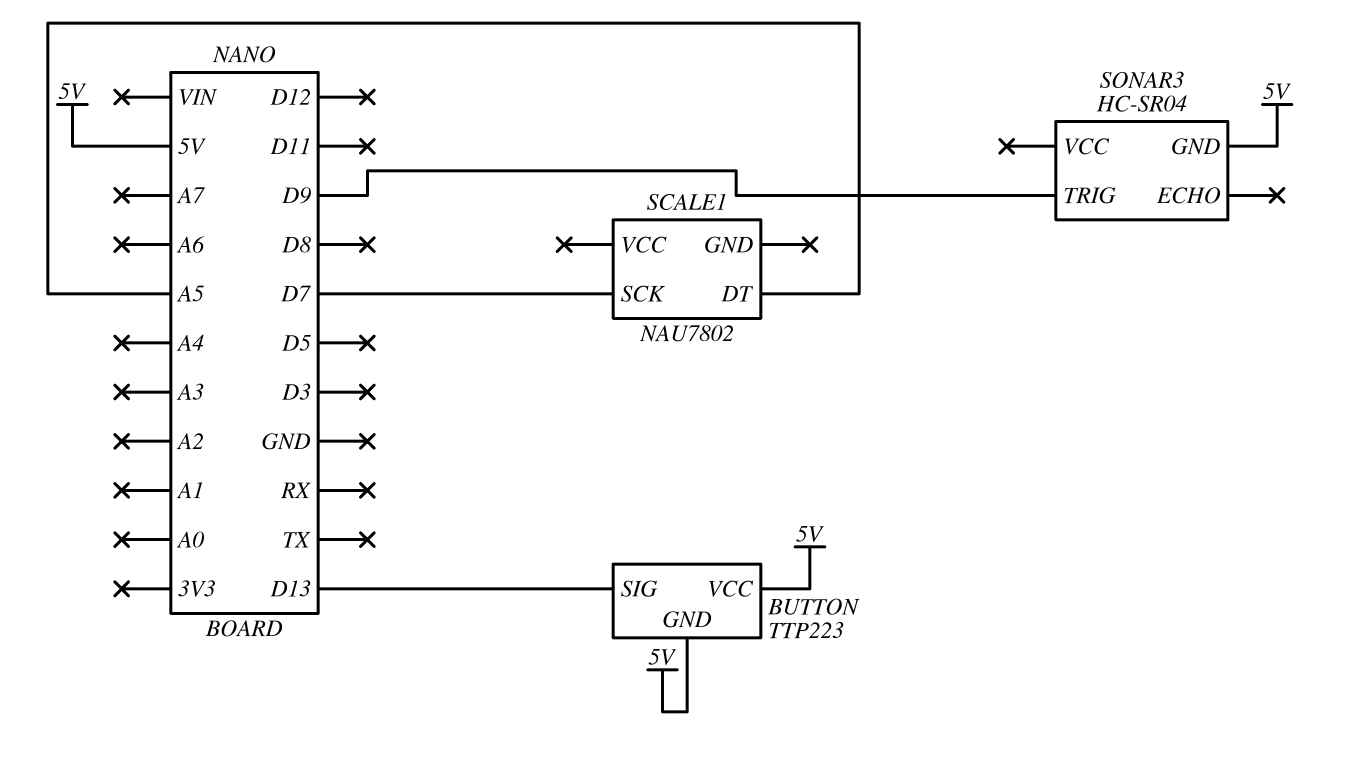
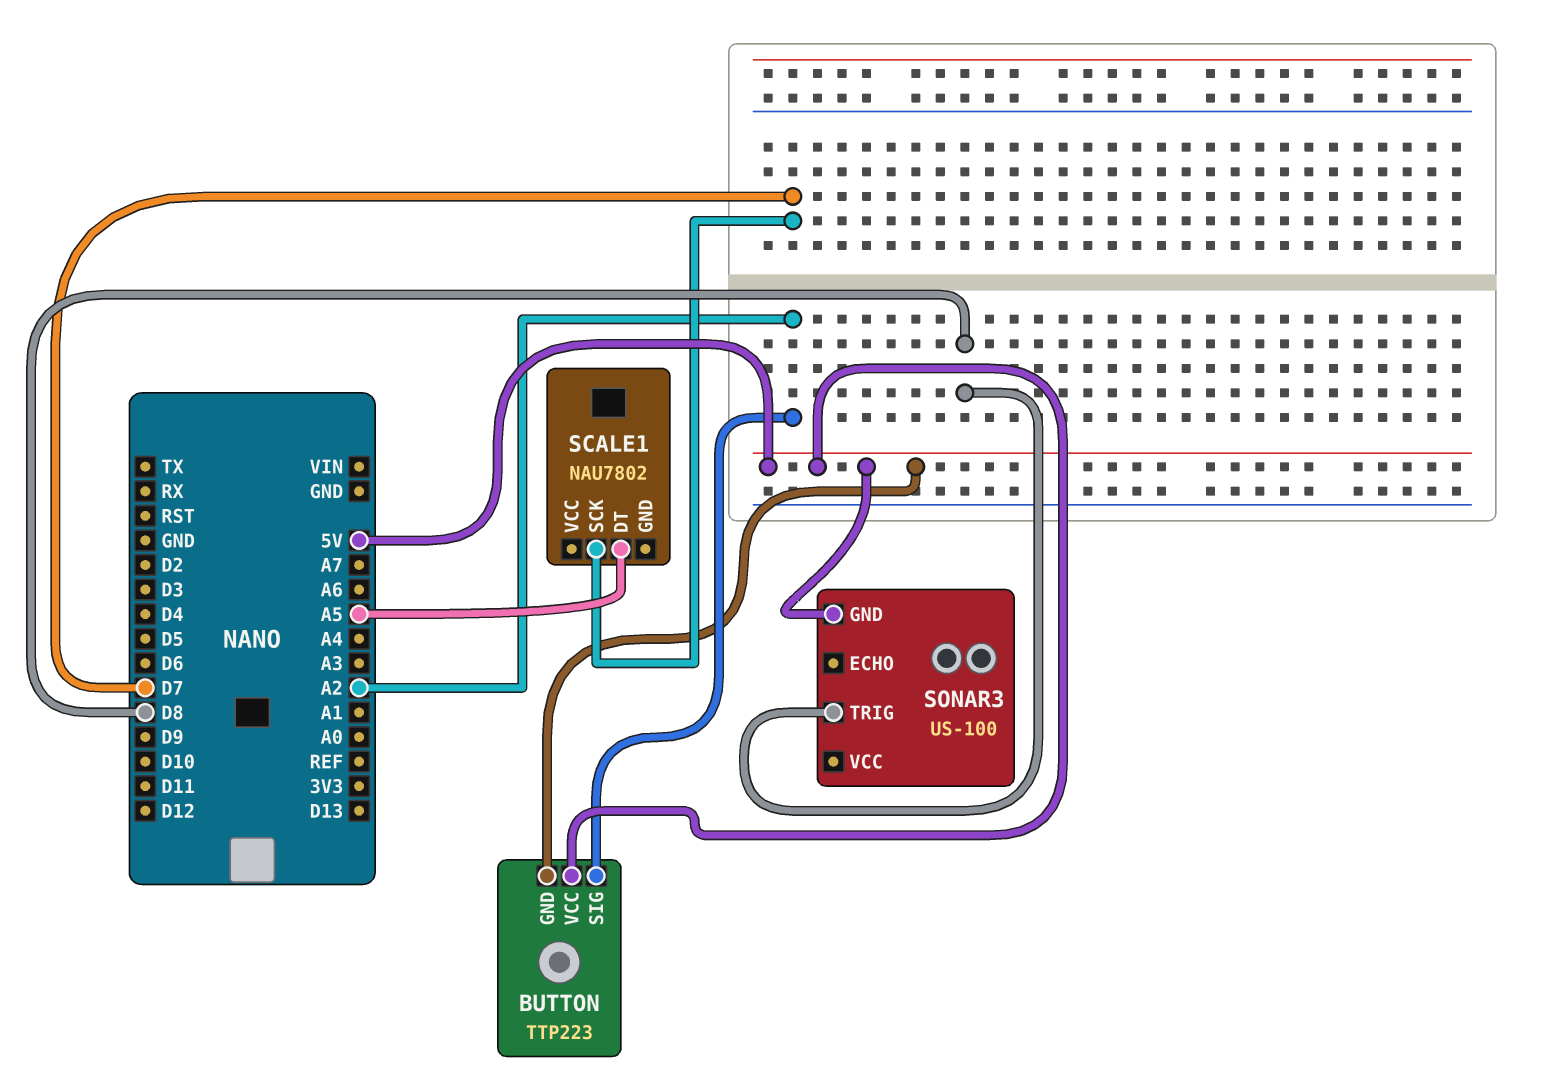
BUTTON pin SIG: D13 -> A2
SONAR3: HC-SR04 -> US-100
SONAR3 pin TRIG: D9 -> D8

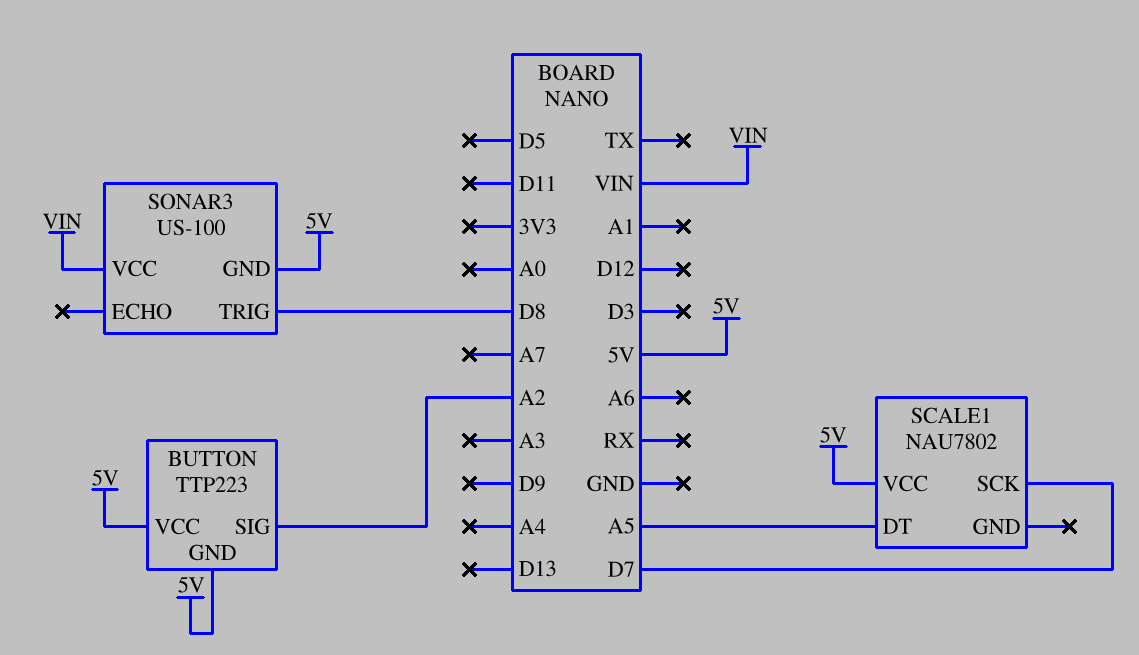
SCALE1 pin VCC: none -> 5V
SONAR3 pin VCC: none -> VIN

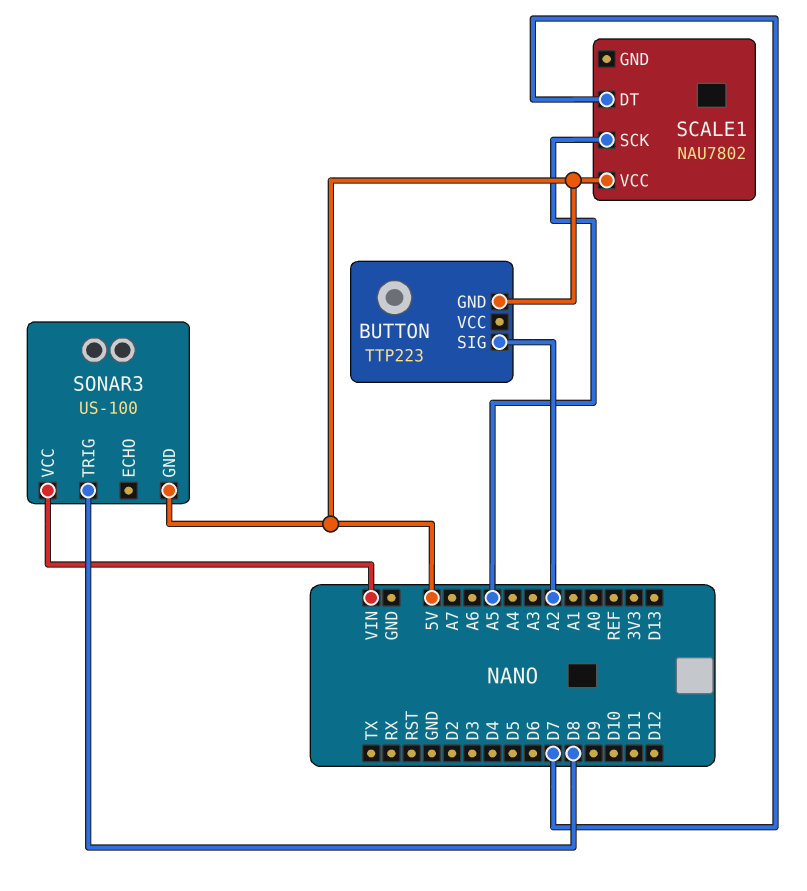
BUTTON pin VCC: 5V -> none
SCALE1 pin DT: A5 -> D7
SCALE1 pin SCK: D7 -> A5

